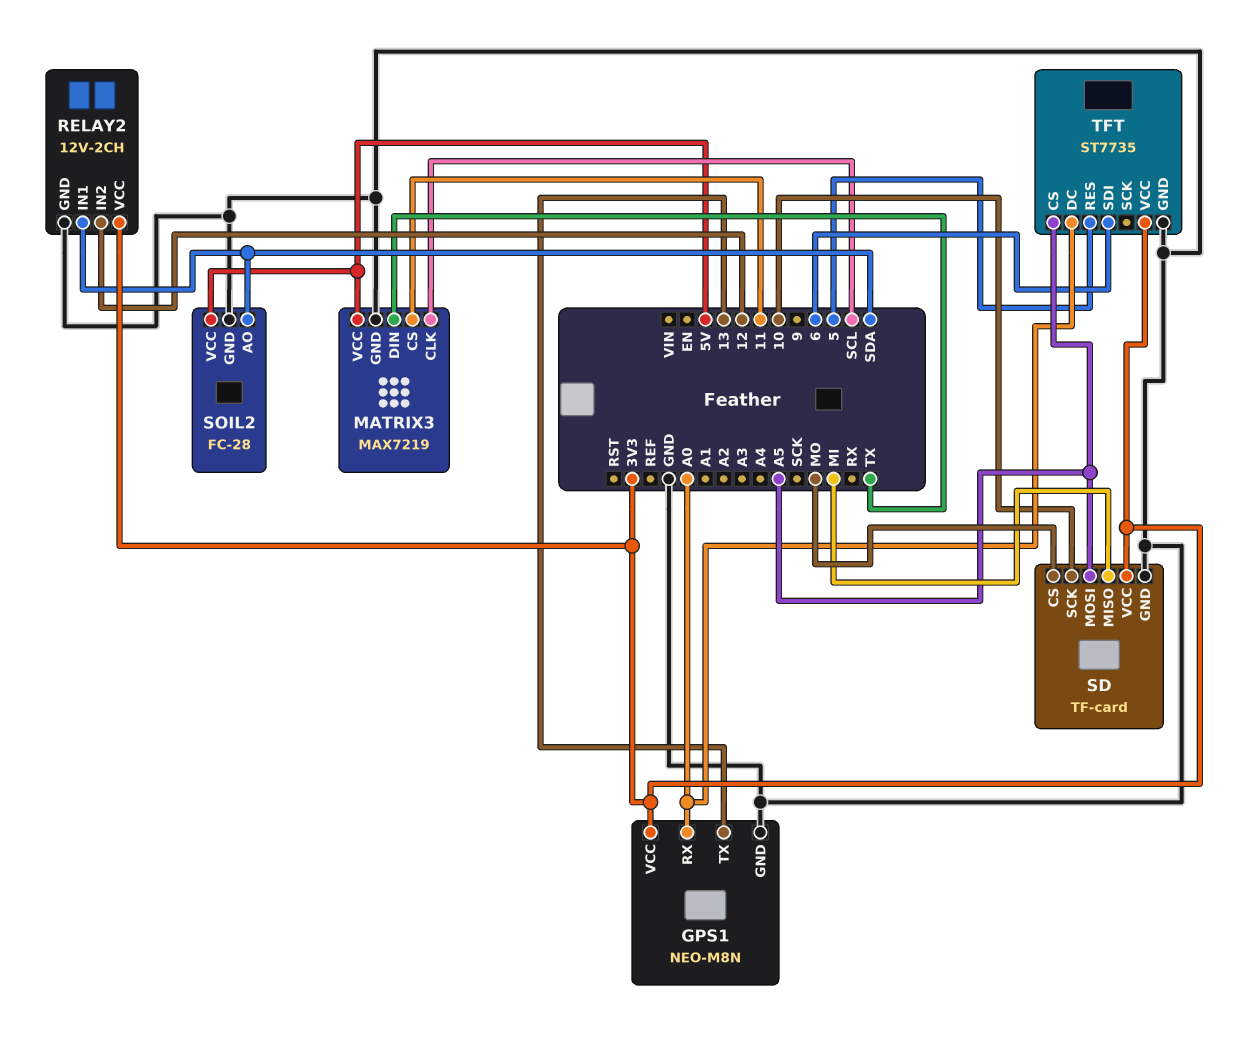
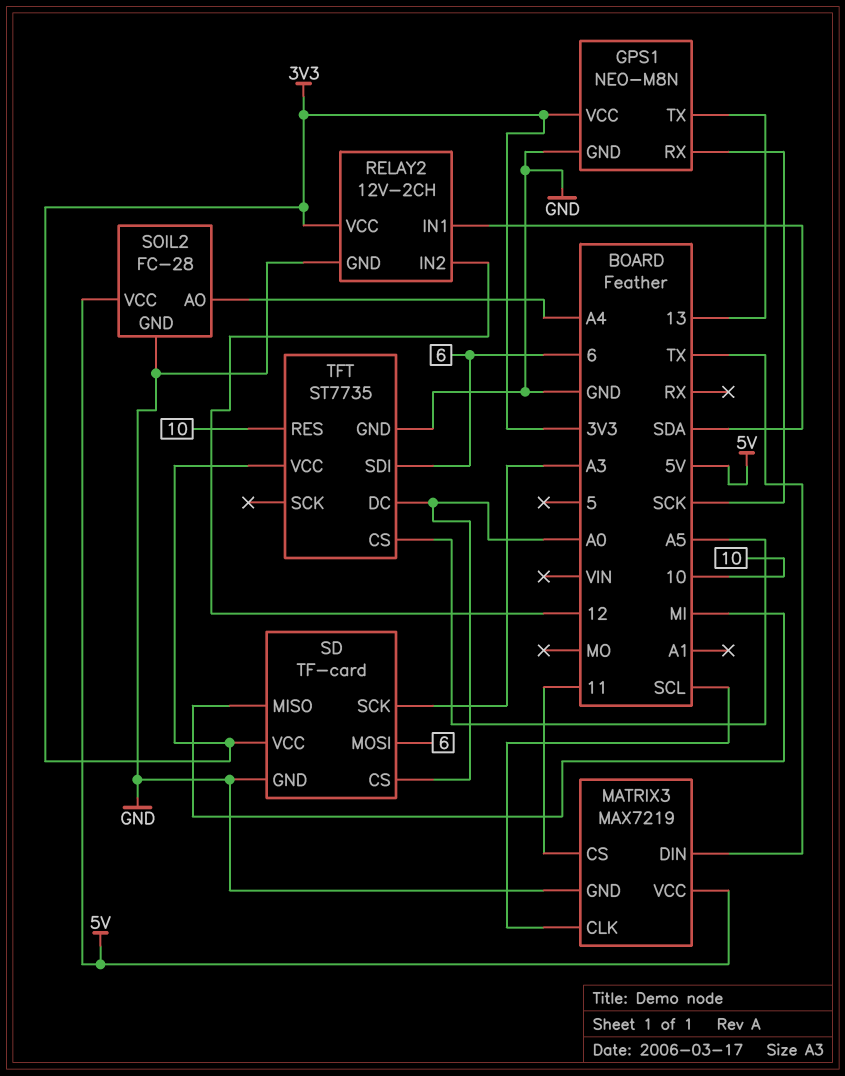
GPS1 pin RX: A0 -> SCK
SD pin CS: MO -> A0
SD pin MOSI: A5 -> 6
SD pin SCK: 10 -> A3
SOIL2 pin AO: SDA -> A4
TFT pin RES: 5 -> 10

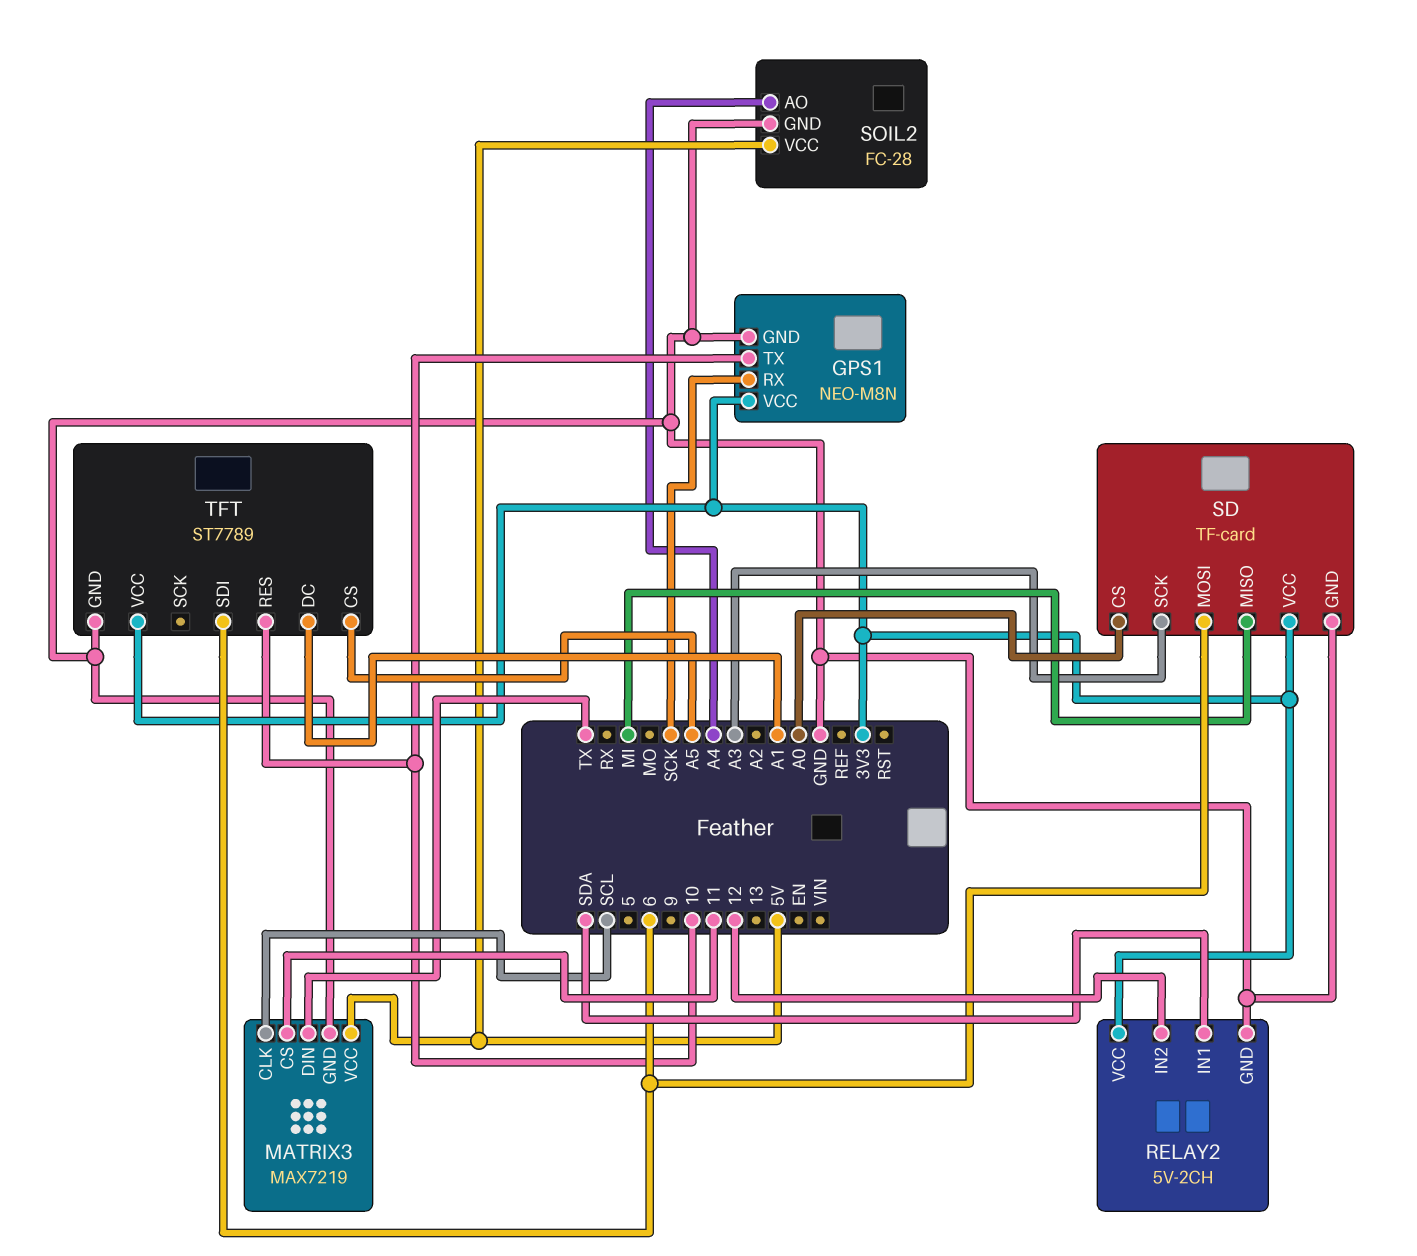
GPS1 pin TX: 13 -> 10
RELAY2: 12V-2CH -> 5V-2CH
TFT: ST7735 -> ST7789
TFT pin DC: A0 -> A1

